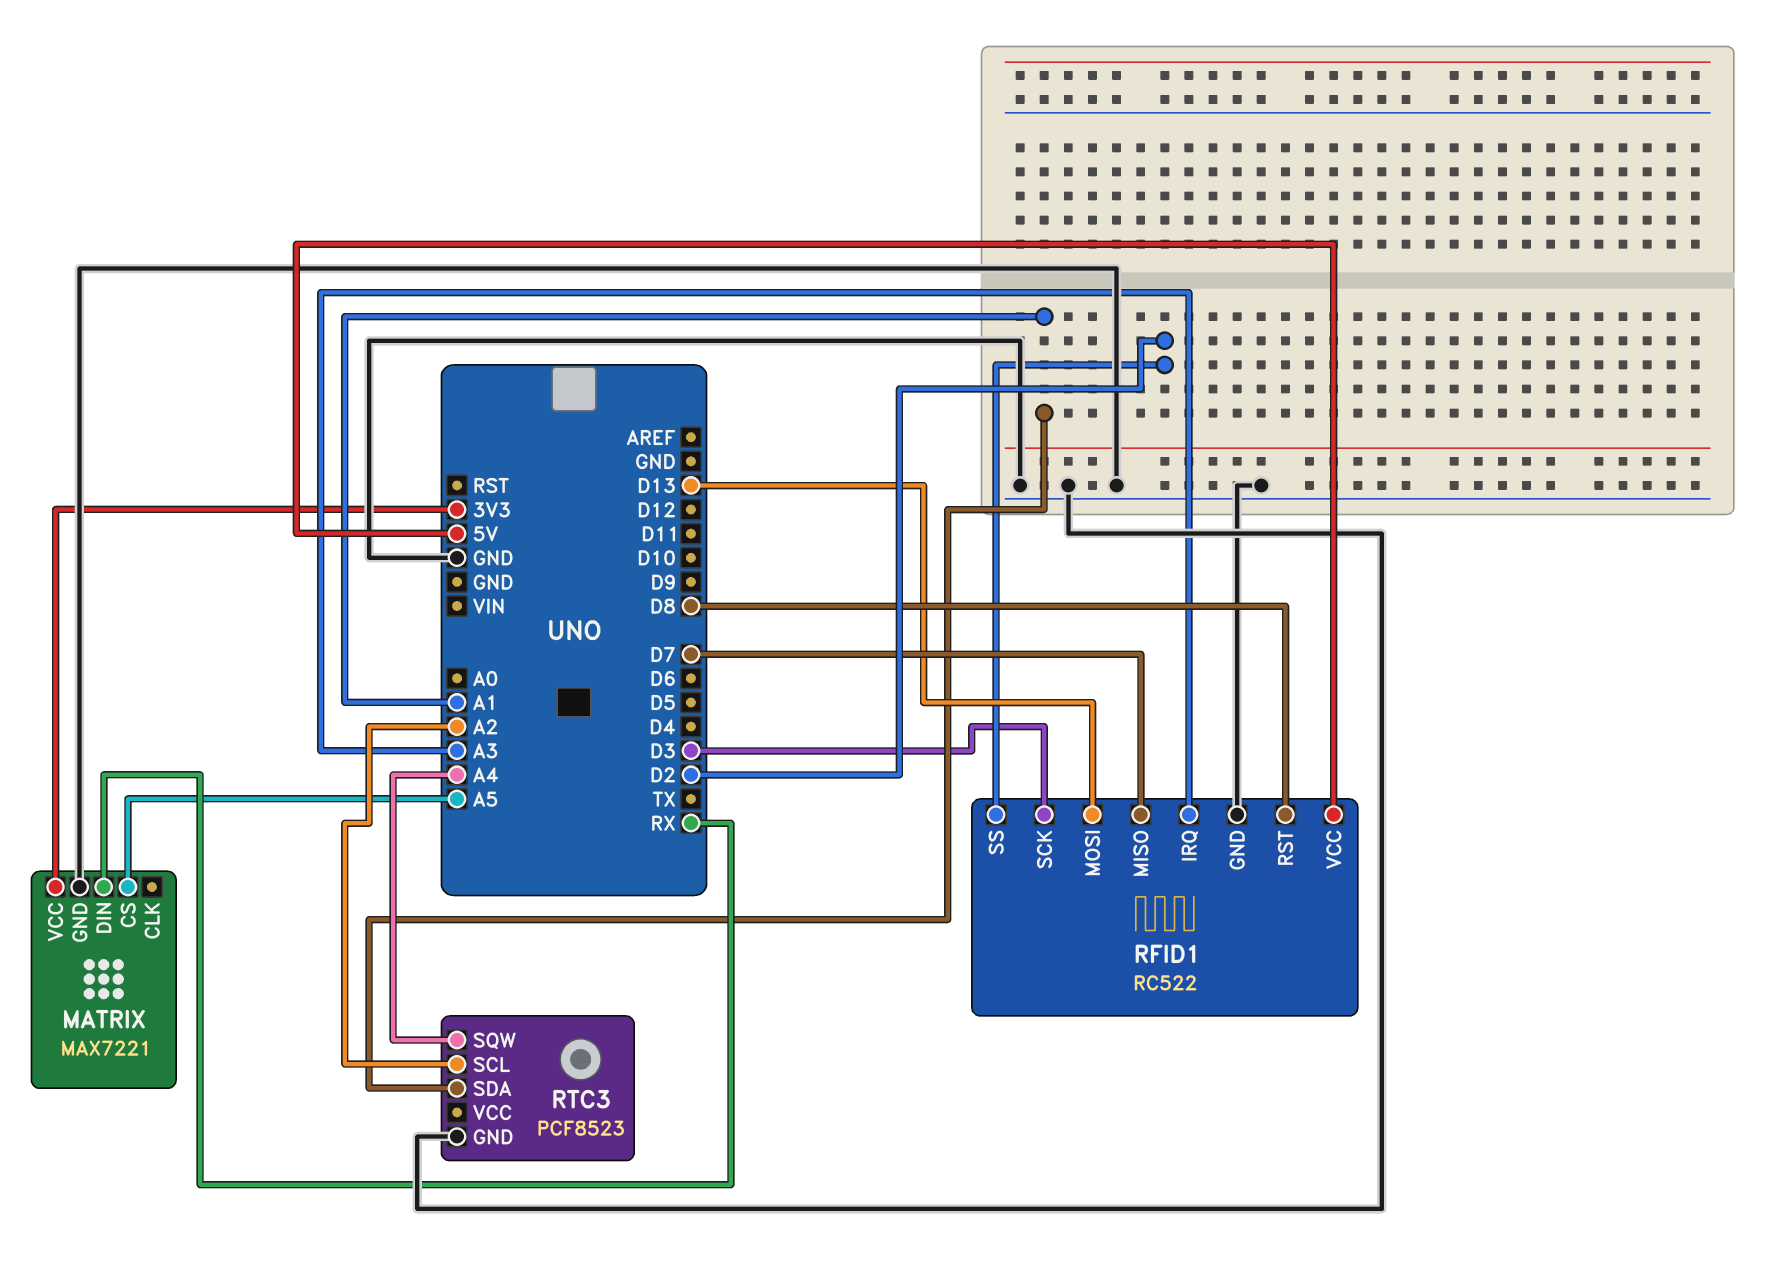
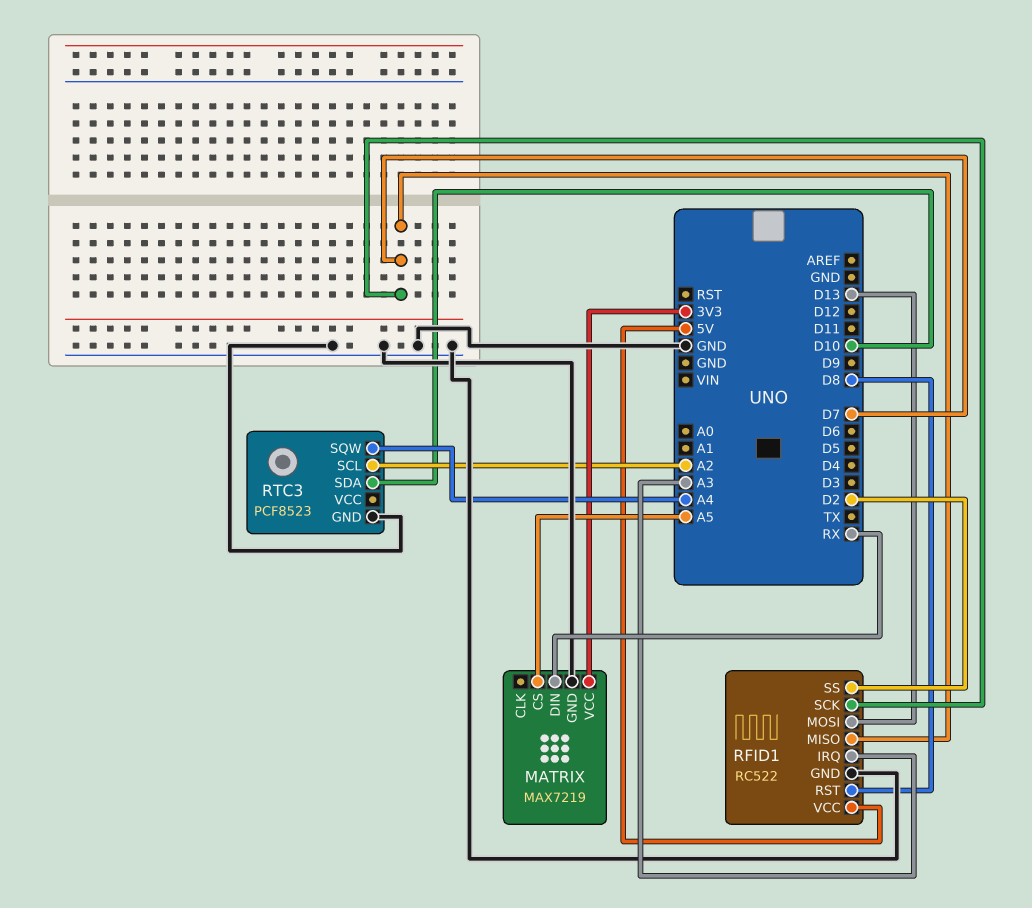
MATRIX: MAX7221 -> MAX7219
RFID1 pin SCK: D3 -> D7
RTC3 pin SDA: A1 -> D10

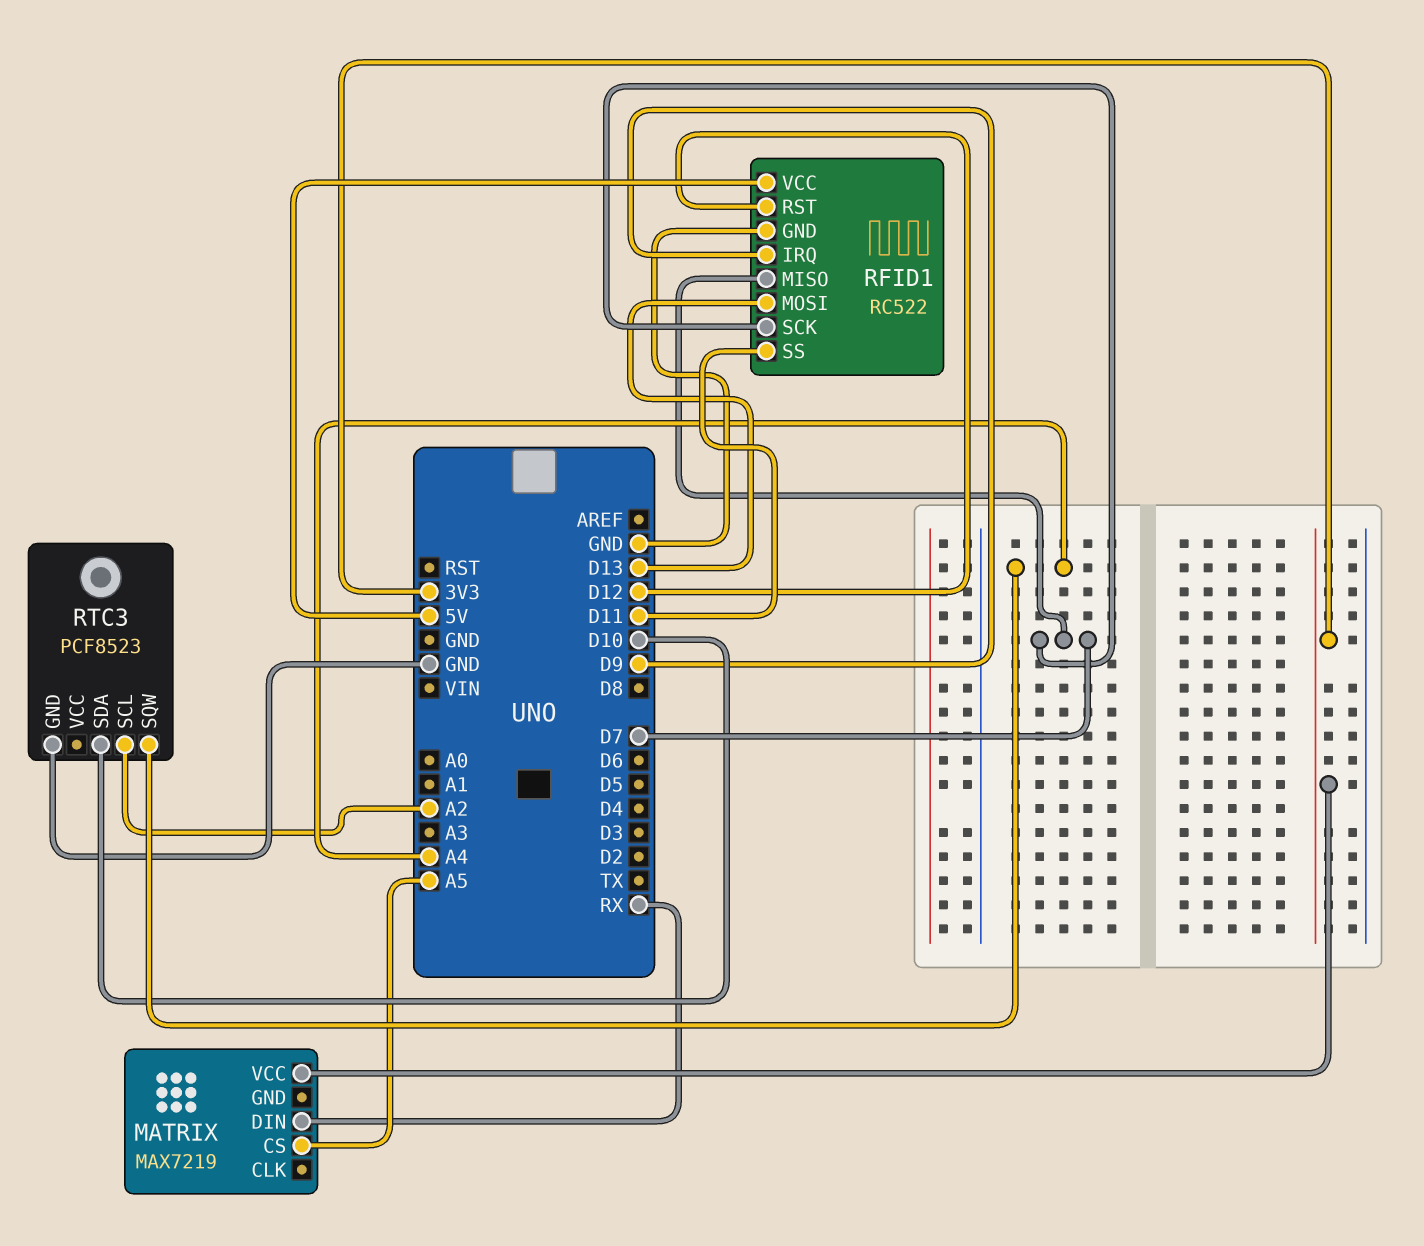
MATRIX pin GND: GND -> none
RFID1 pin IRQ: A3 -> D9
RFID1 pin RST: D8 -> D12
RFID1 pin SS: D2 -> D11

